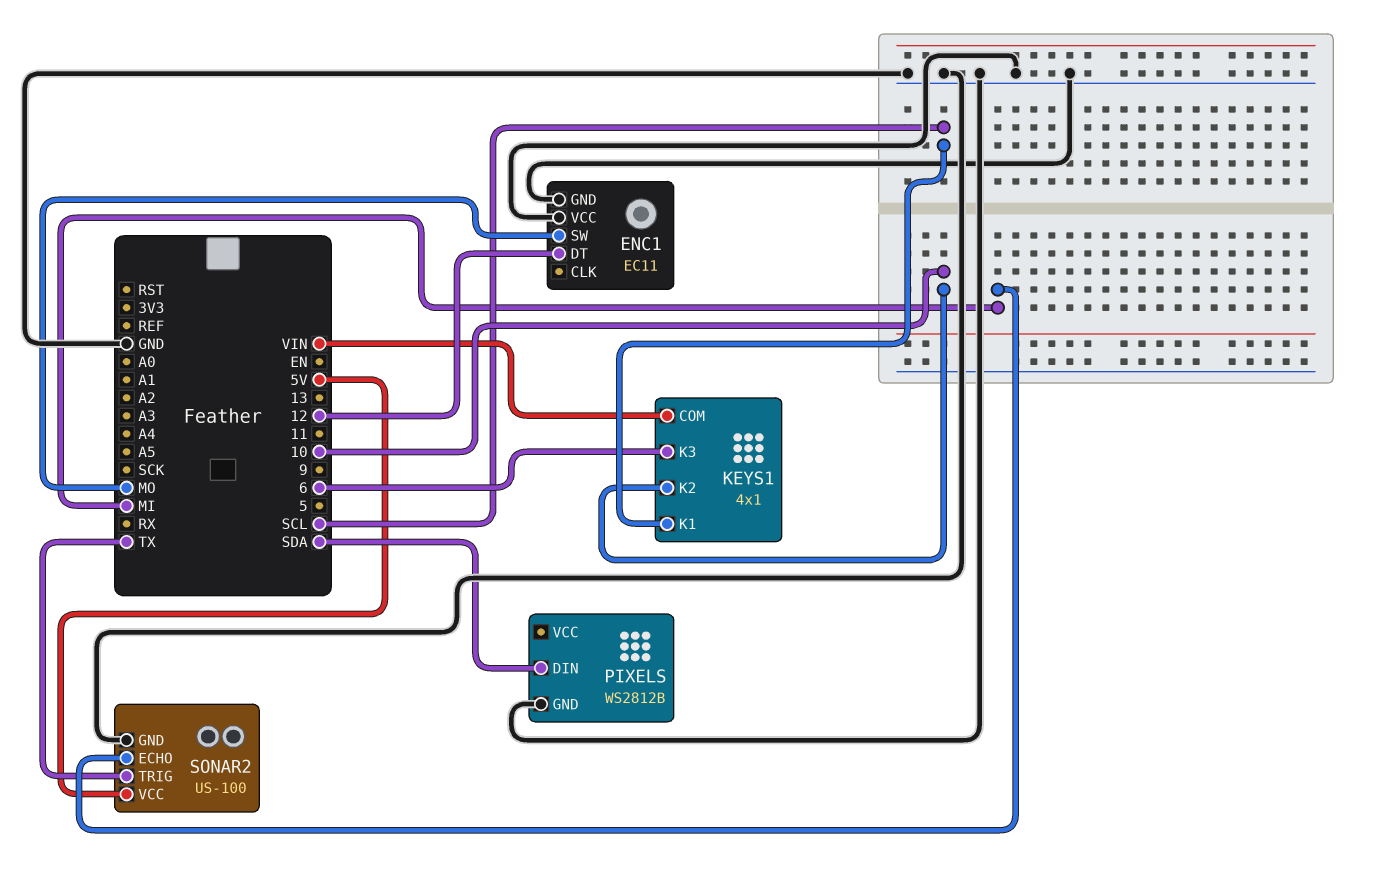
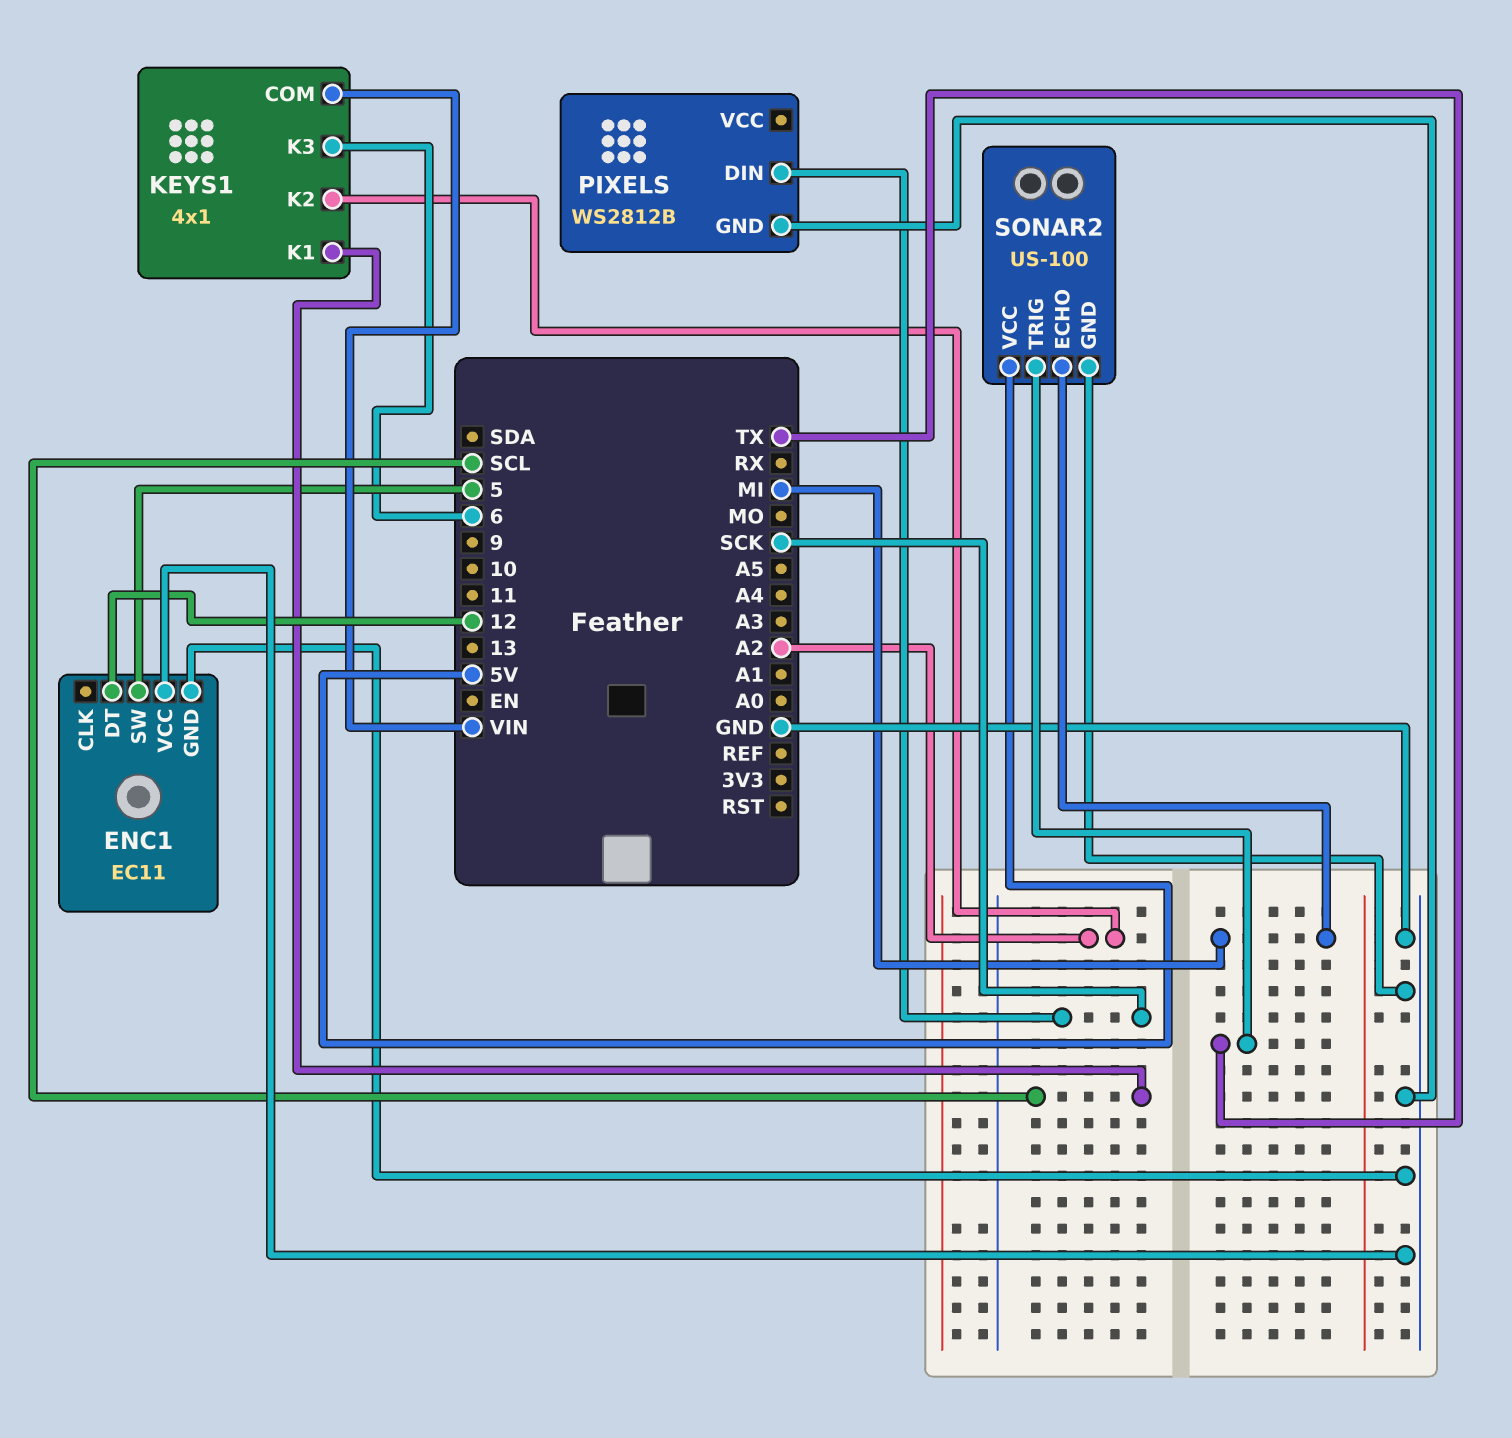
ENC1 pin SW: MO -> 5
KEYS1 pin K2: 10 -> A2
PIXELS pin DIN: SDA -> SCK

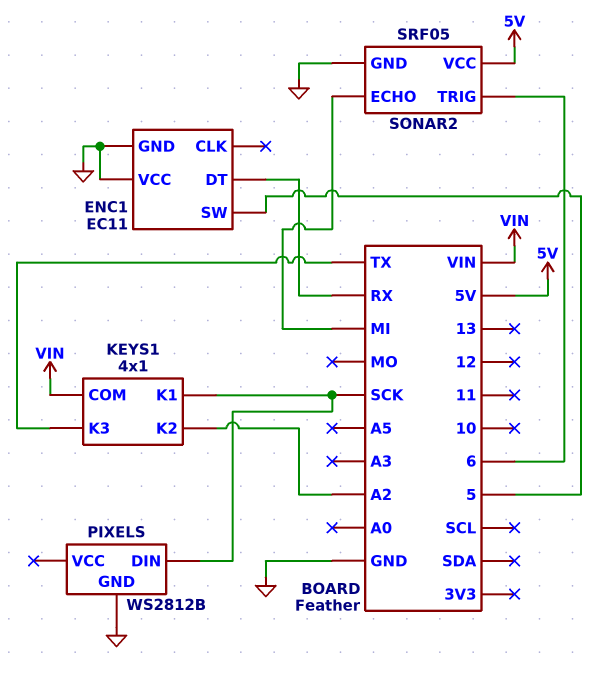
ENC1 pin DT: 12 -> RX
KEYS1 pin K1: SCL -> SCK
KEYS1 pin K3: 6 -> TX
SONAR2: US-100 -> SRF05
SONAR2 pin TRIG: TX -> 6

